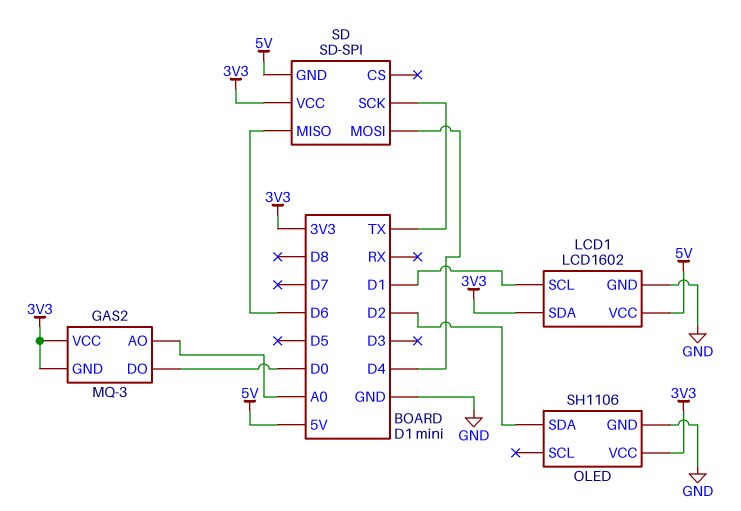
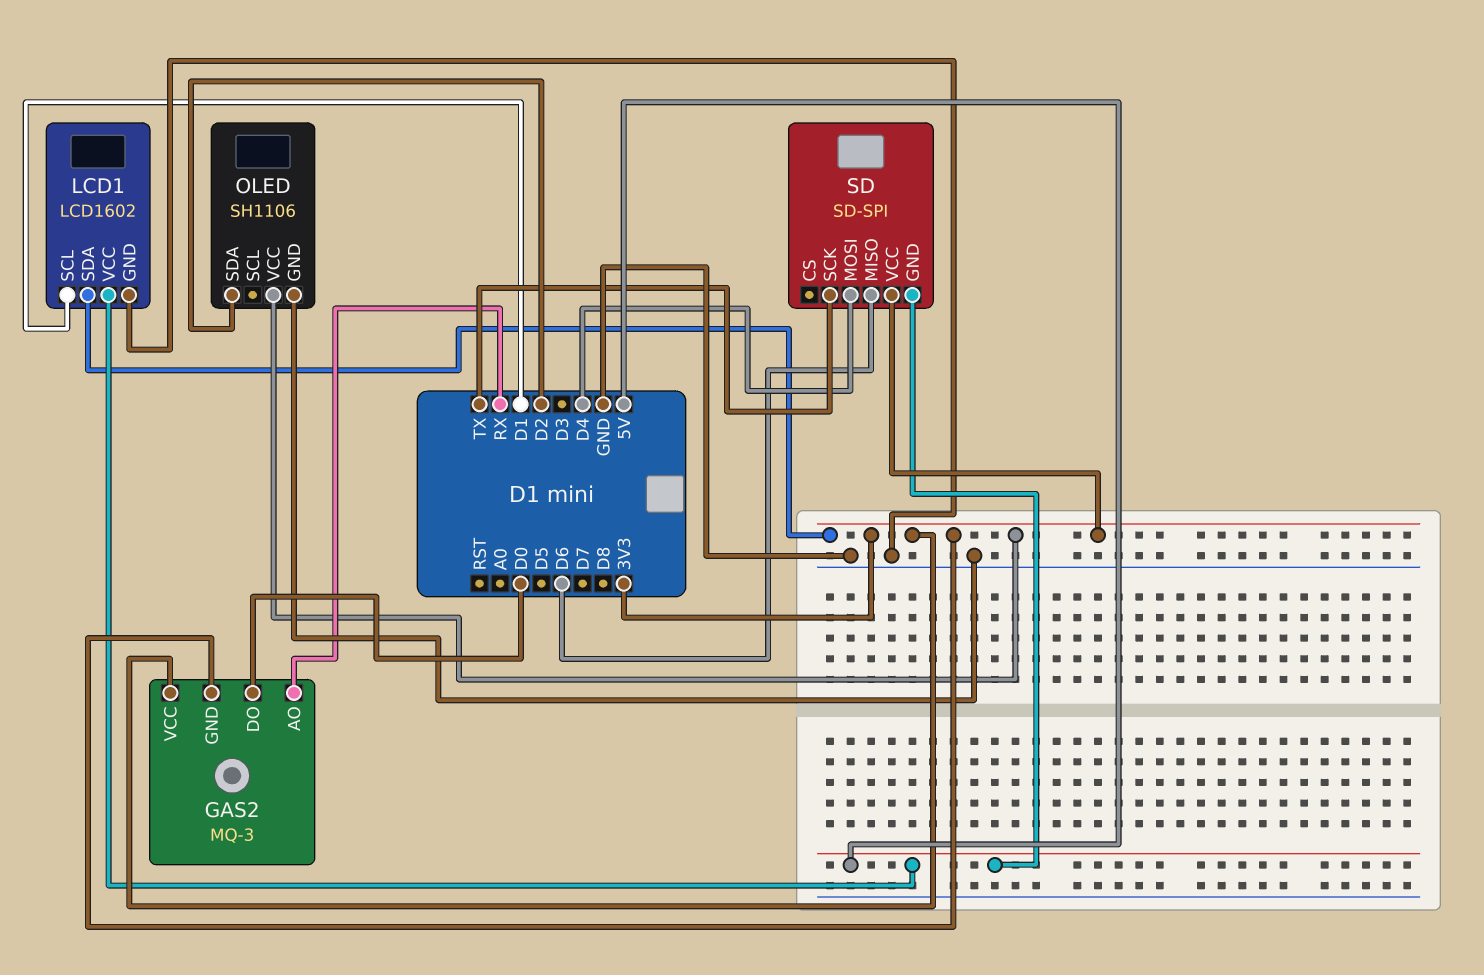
GAS2 pin AO: A0 -> RX

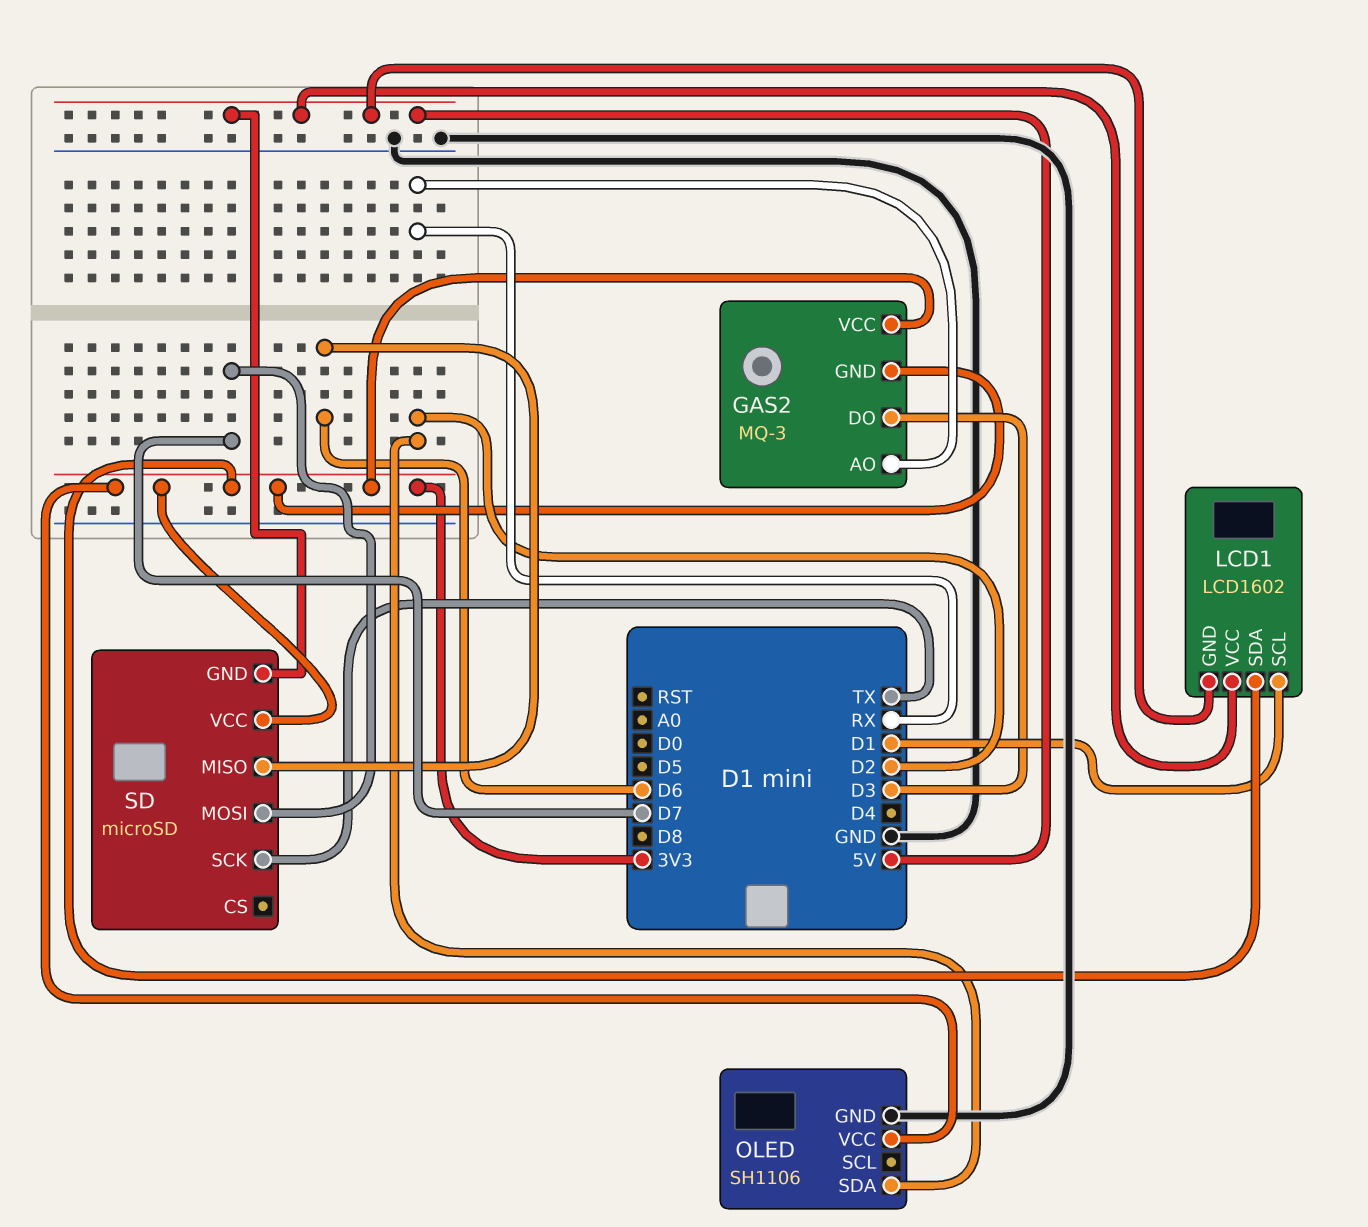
GAS2 pin DO: D0 -> D3
LCD1 pin GND: GND -> 5V
SD: SD-SPI -> microSD
SD pin MOSI: D4 -> D7

